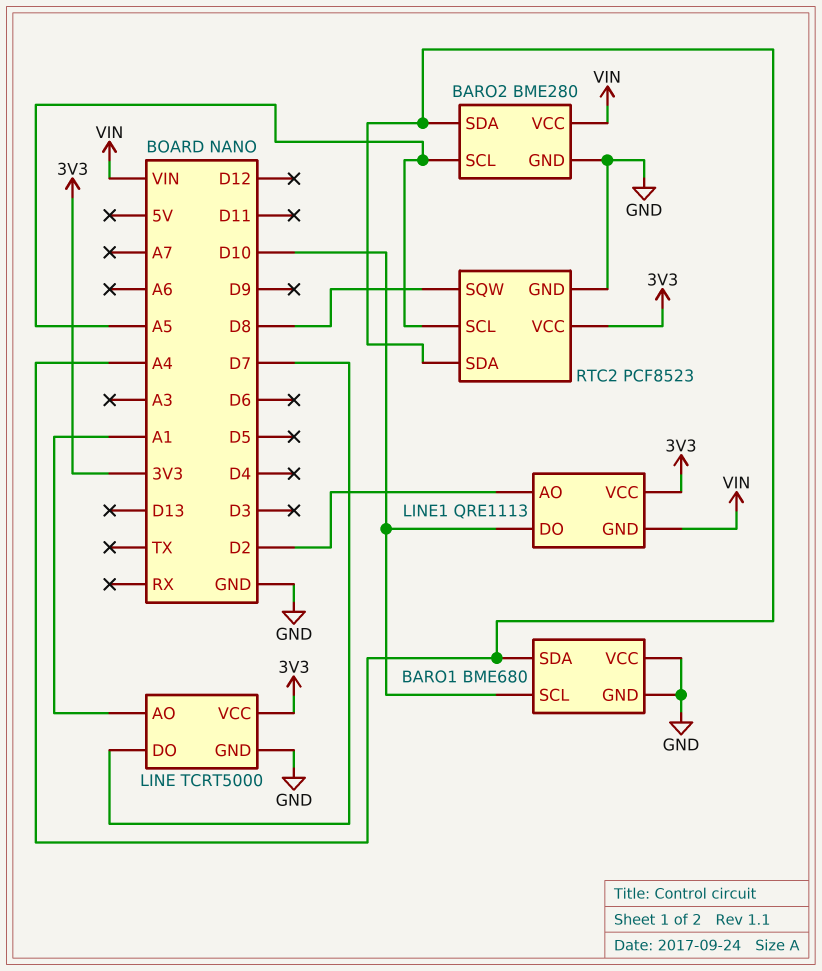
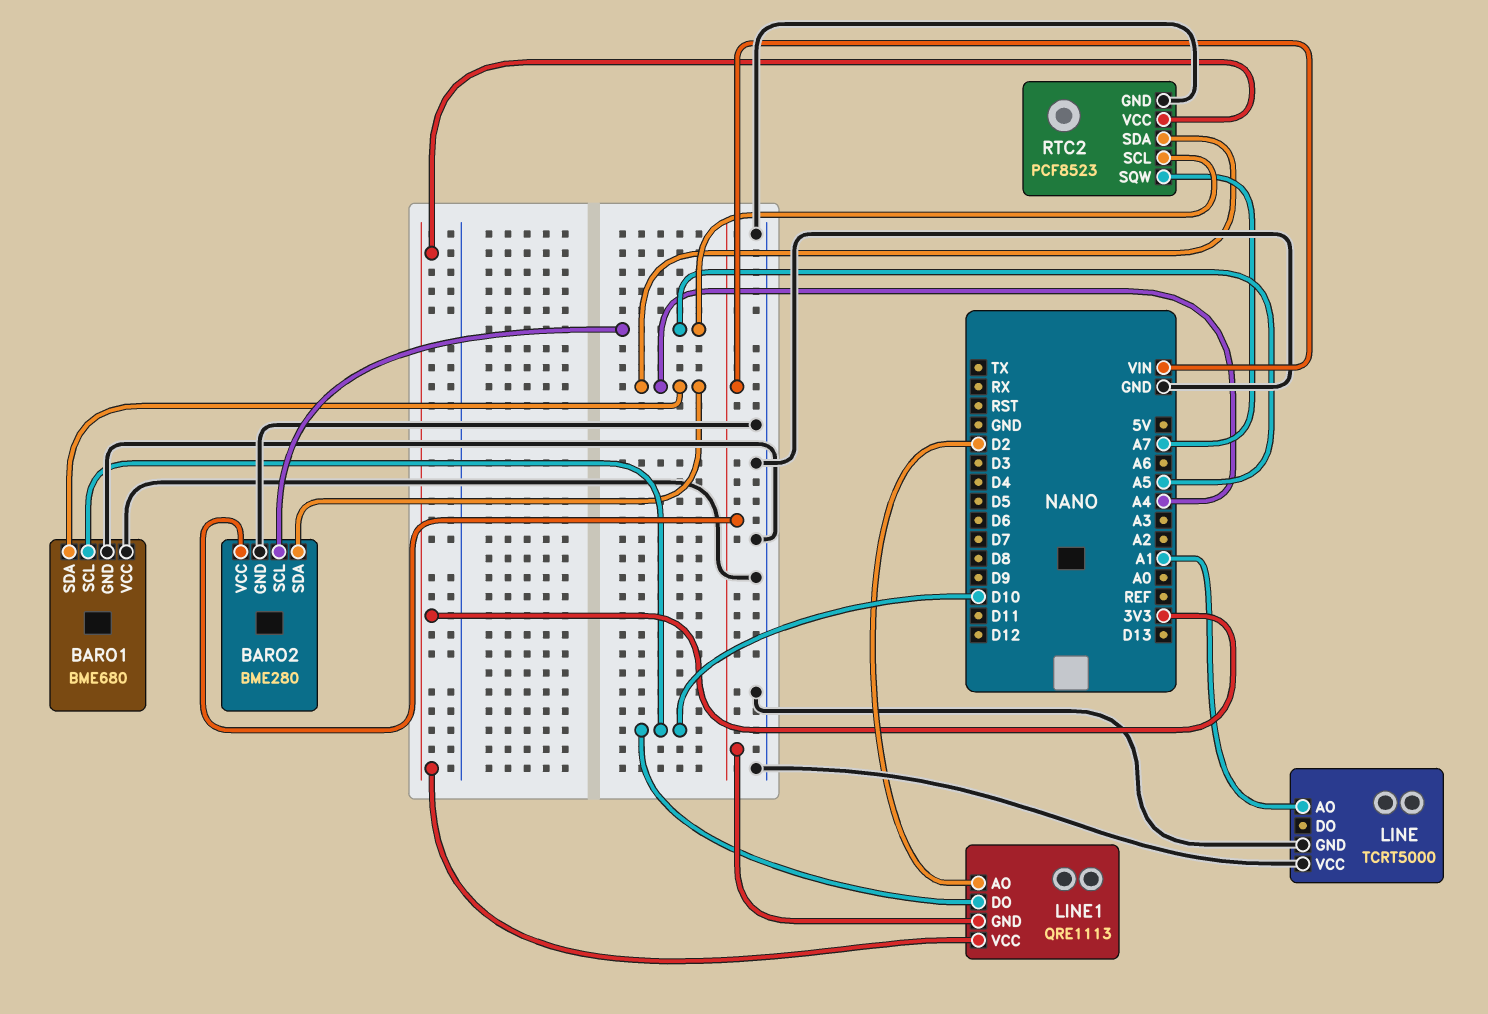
LINE pin DO: D7 -> none
LINE pin VCC: 3V3 -> GND
RTC2 pin SQW: D8 -> A7

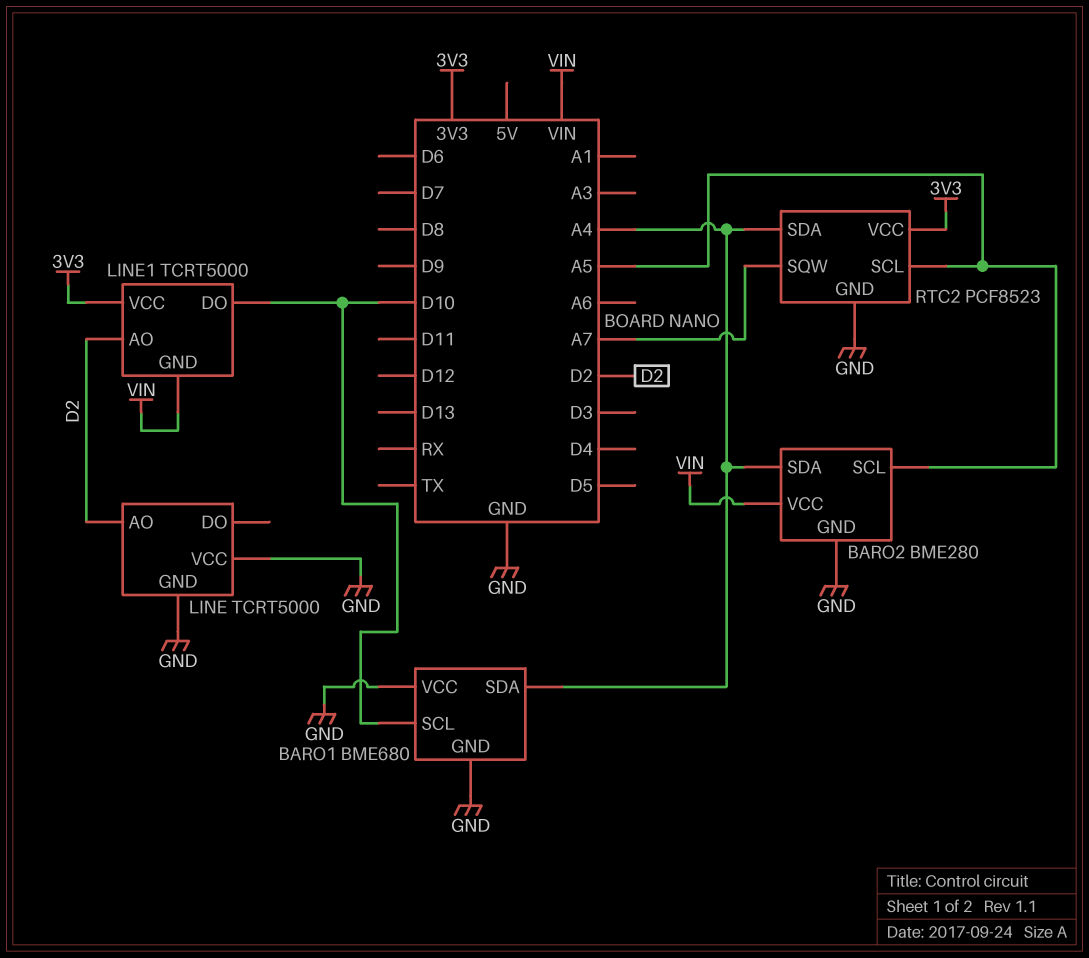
LINE pin AO: A1 -> D2
LINE1: QRE1113 -> TCRT5000

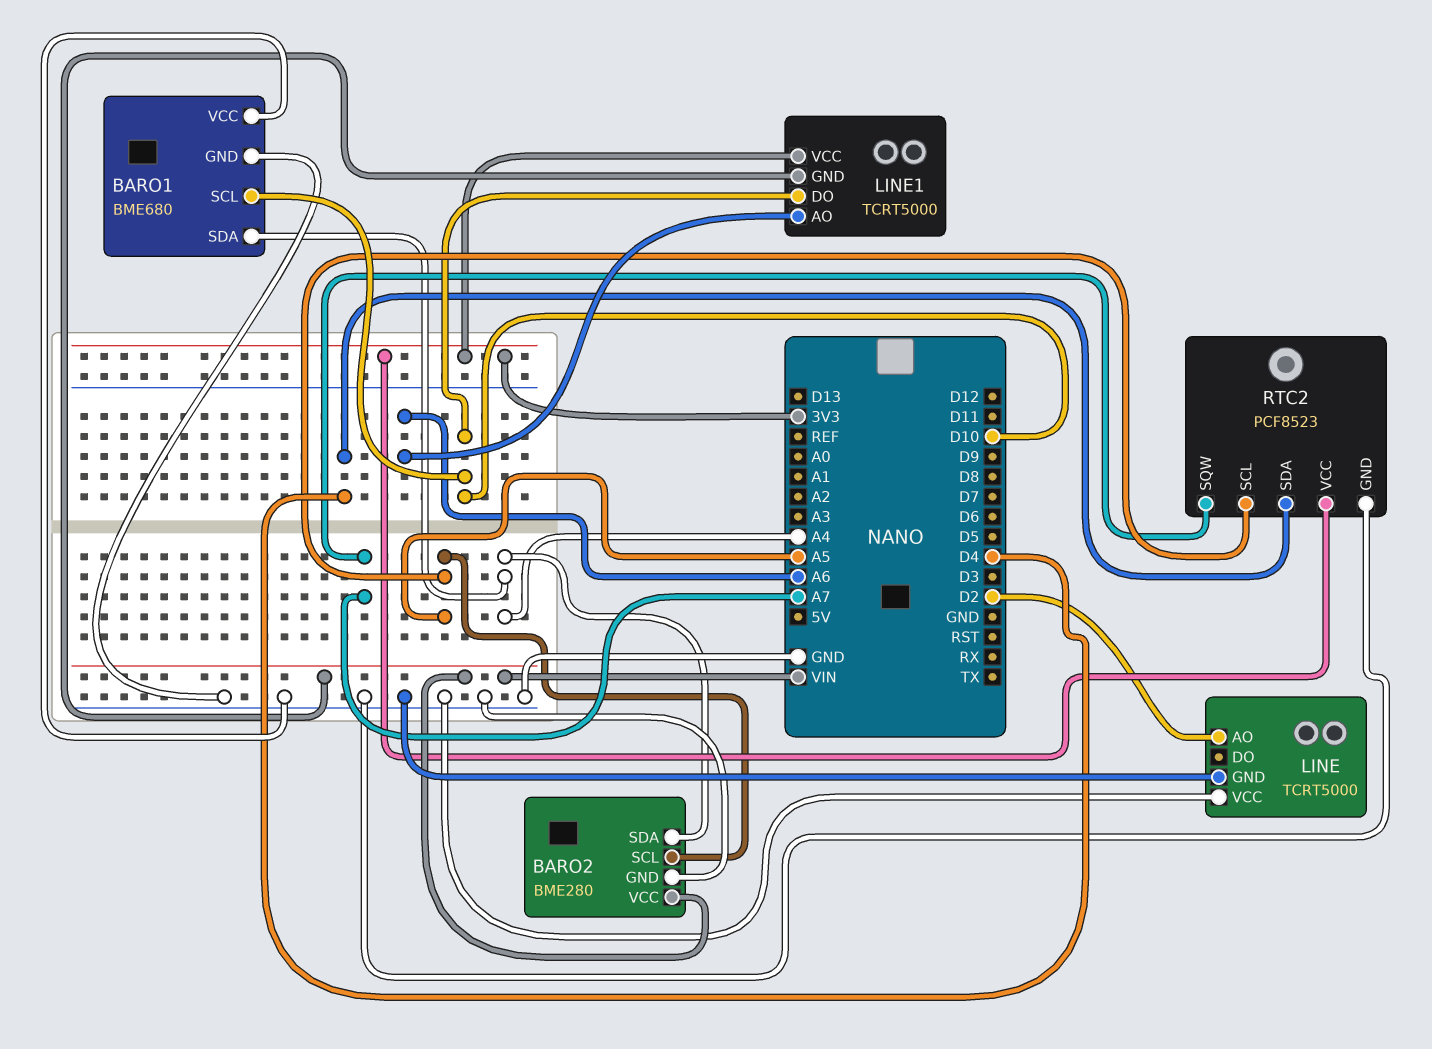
LINE1 pin AO: D2 -> A6
RTC2 pin SDA: A4 -> D4

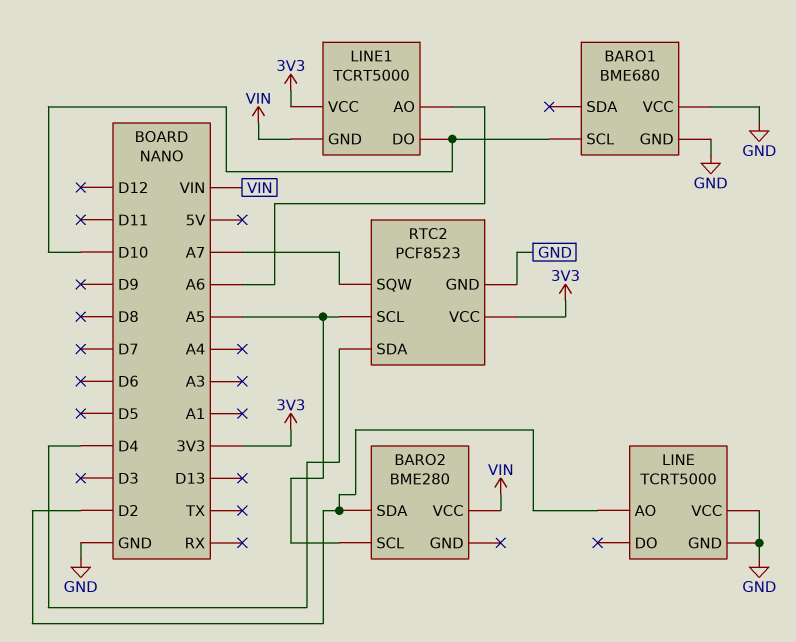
BARO1 pin SDA: A4 -> none
BARO2 pin GND: GND -> none
BARO2 pin SDA: A4 -> D2

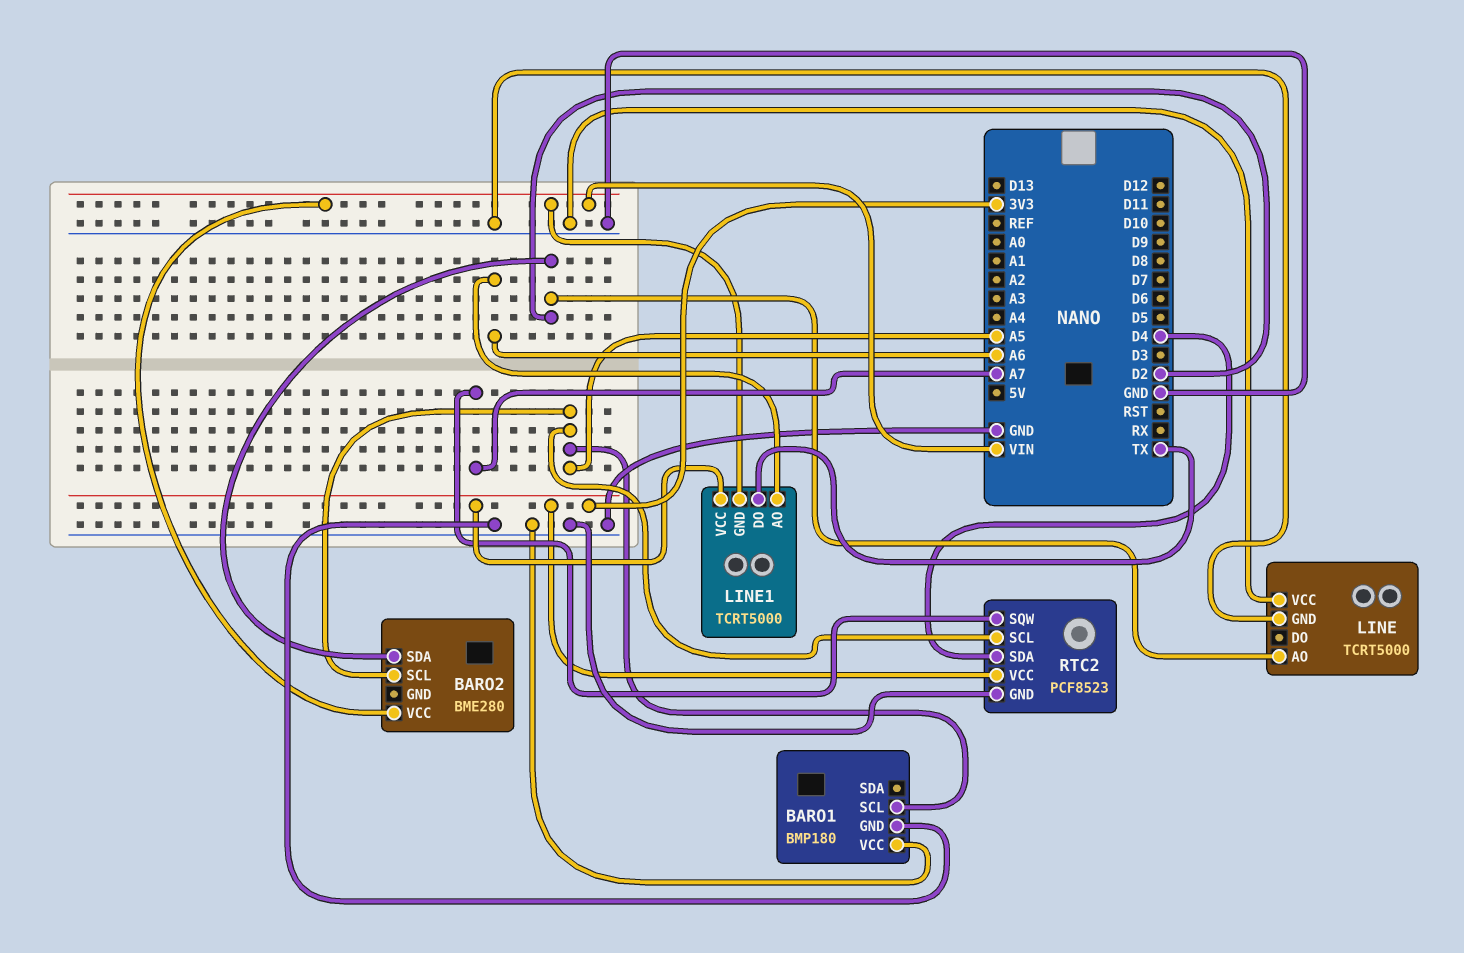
BARO1: BME680 -> BMP180
BARO1 pin SCL: D10 -> A5
LINE1 pin DO: D10 -> TX

